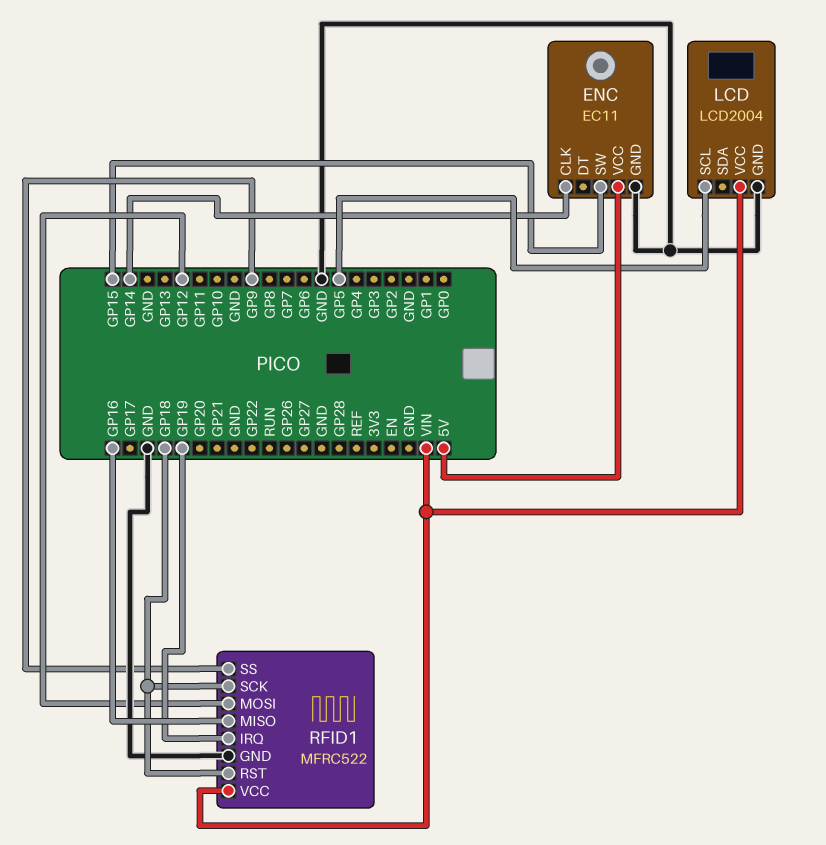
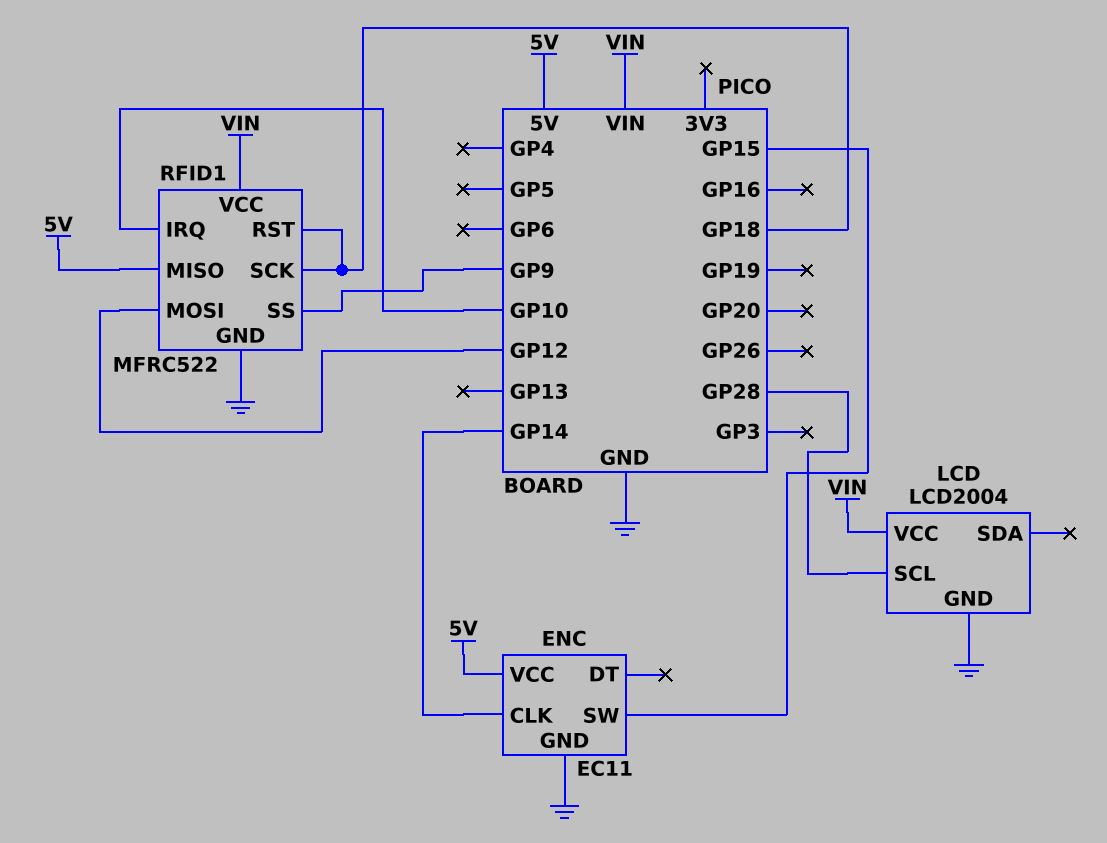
LCD pin SCL: GP5 -> GP28
RFID1 pin IRQ: GP19 -> GP10
RFID1 pin MISO: GP16 -> 5V

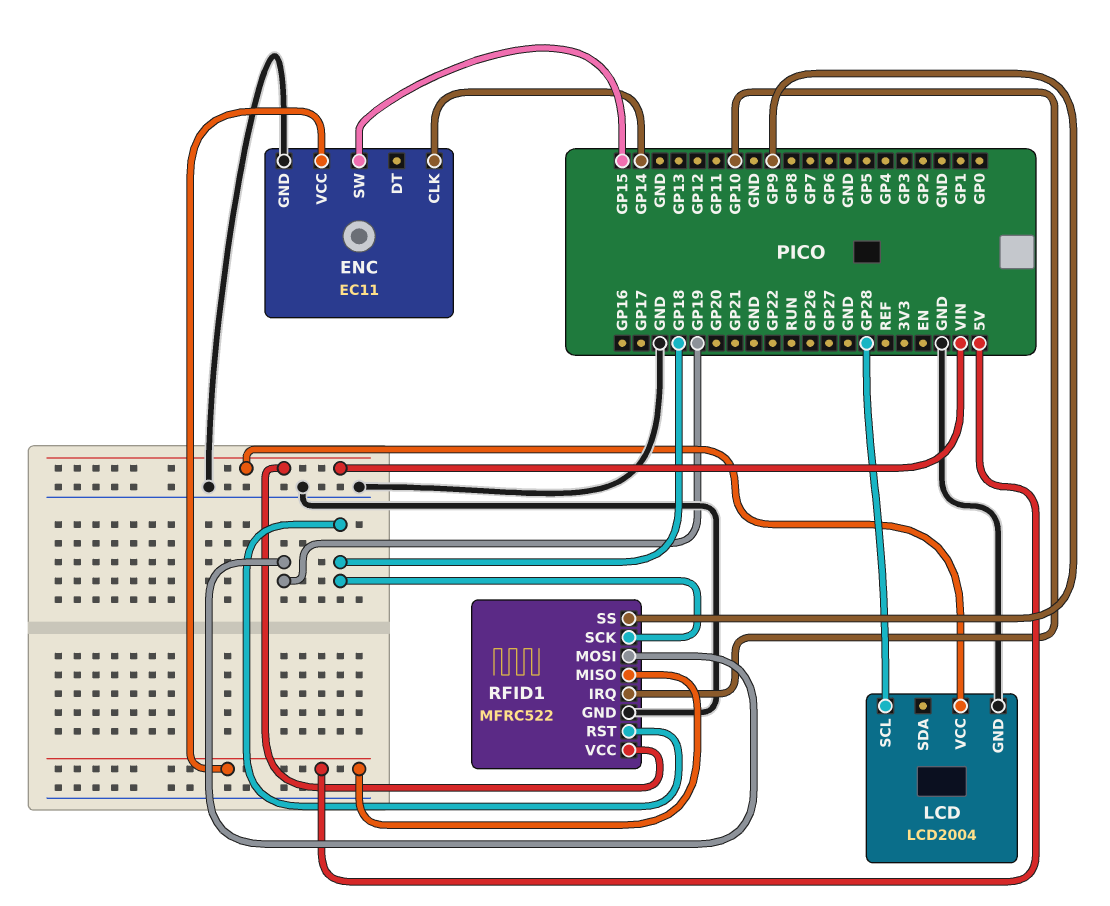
RFID1 pin MOSI: GP12 -> GP19

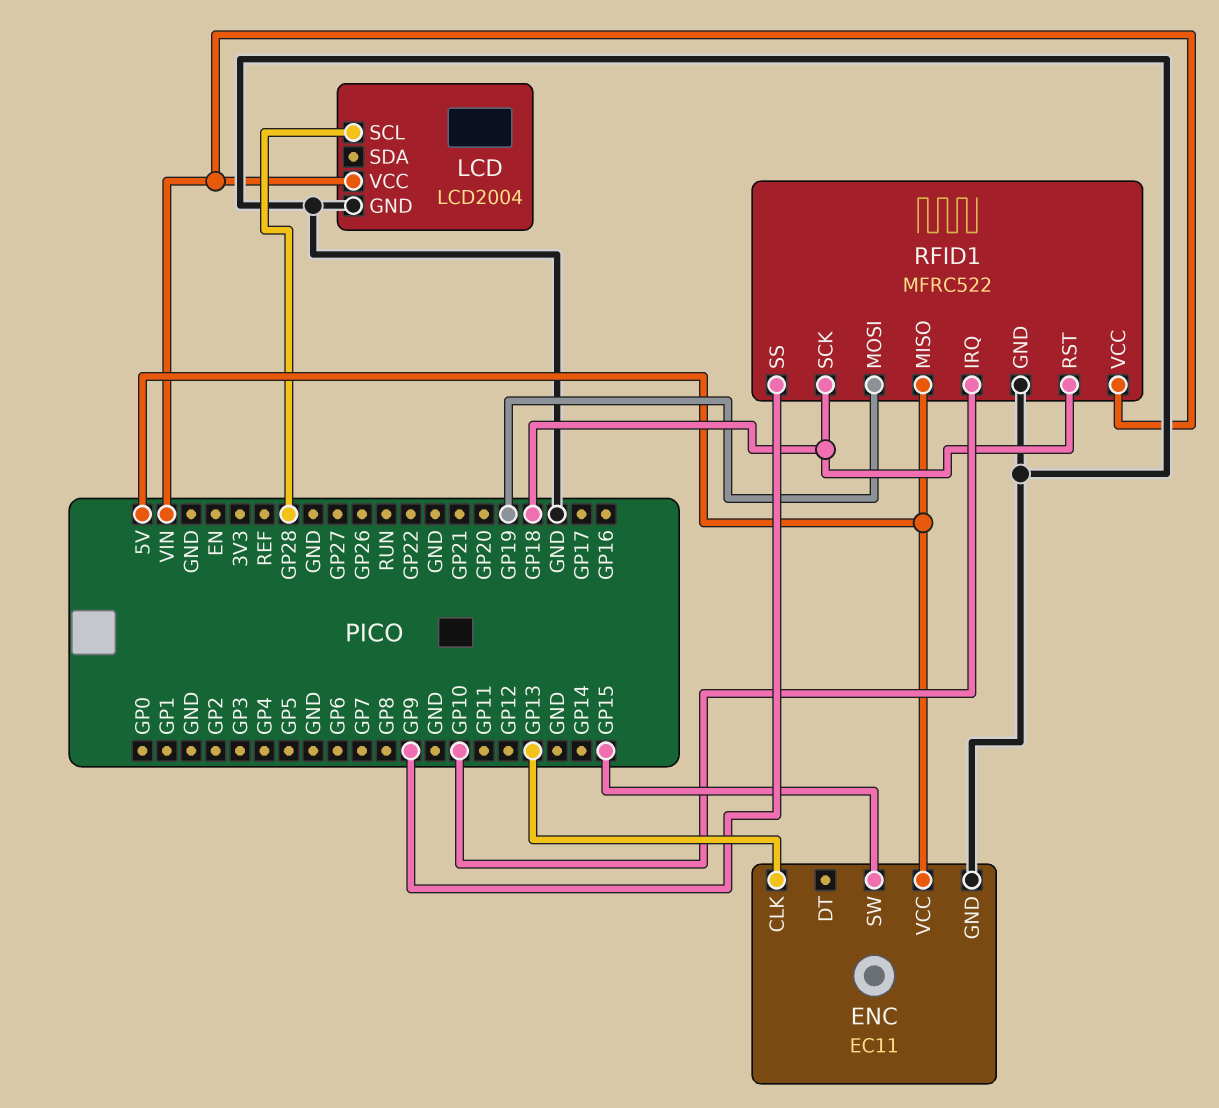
ENC pin CLK: GP14 -> GP13

